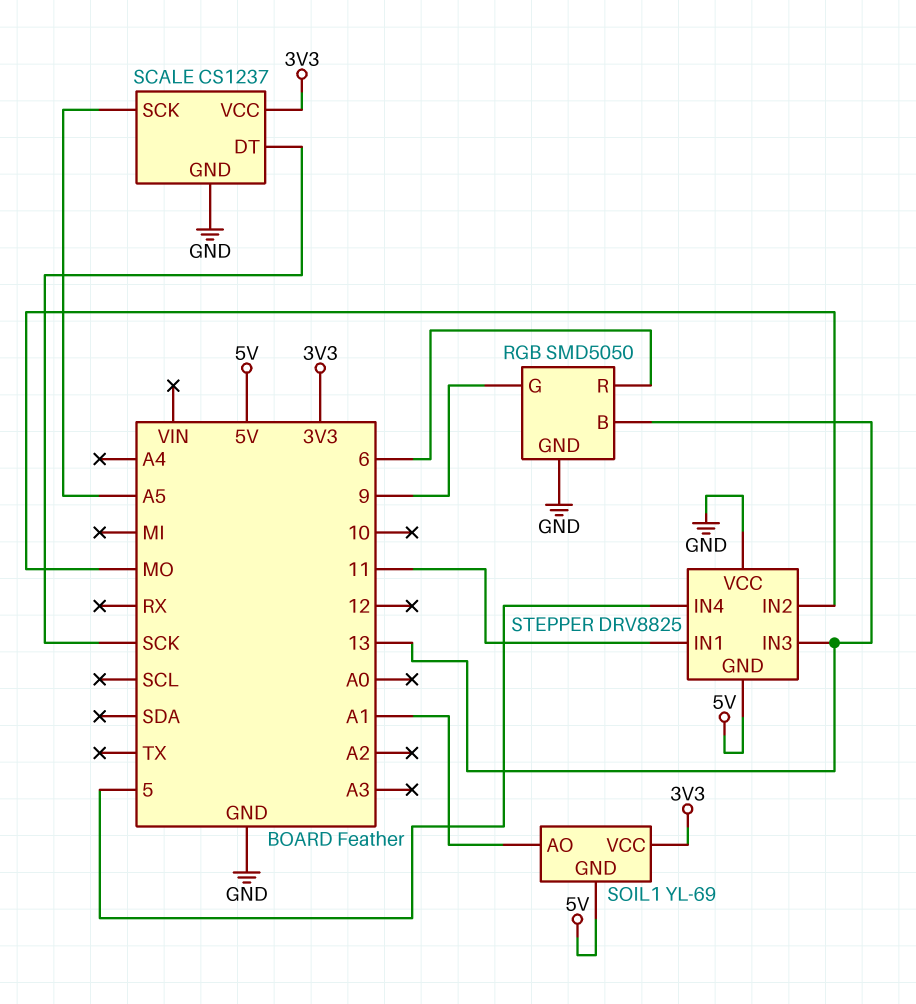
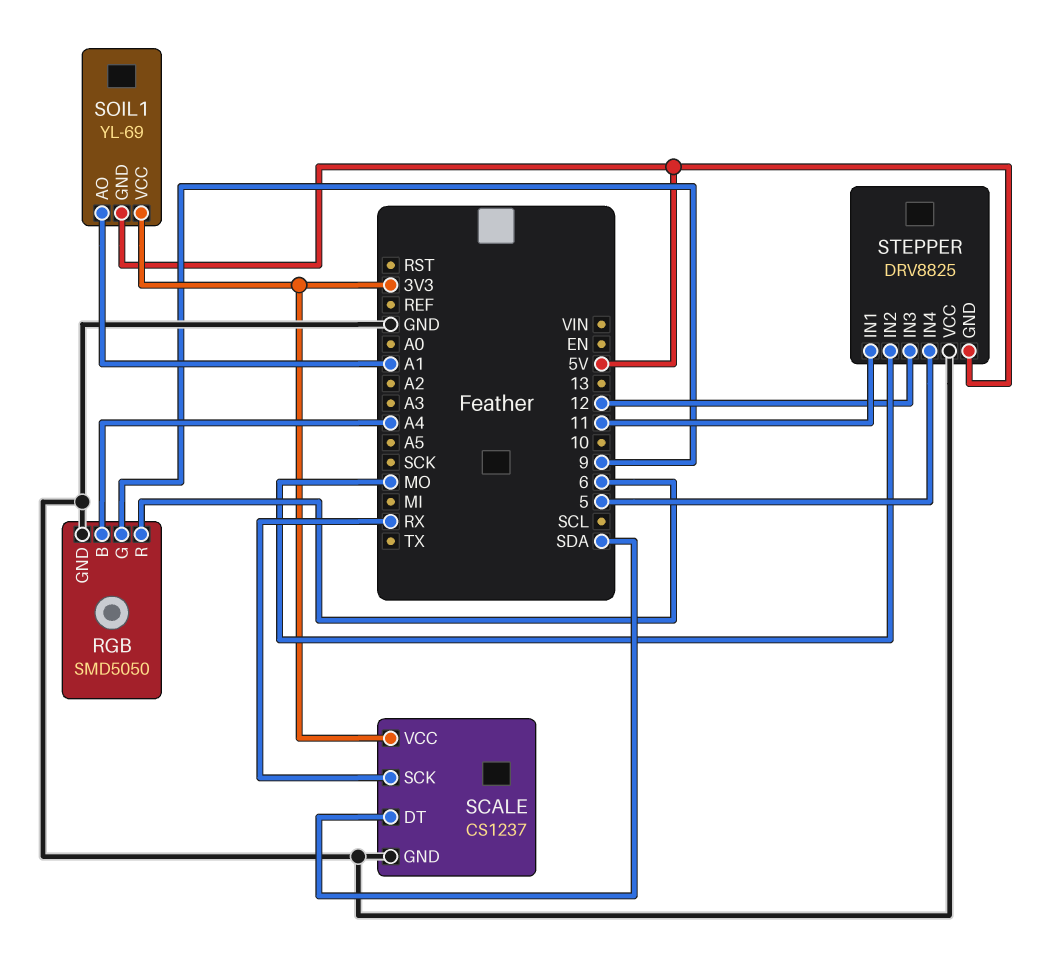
RGB pin B: 13 -> A4
SCALE pin DT: SCK -> SDA
SCALE pin SCK: A5 -> RX
STEPPER pin IN3: 13 -> 12

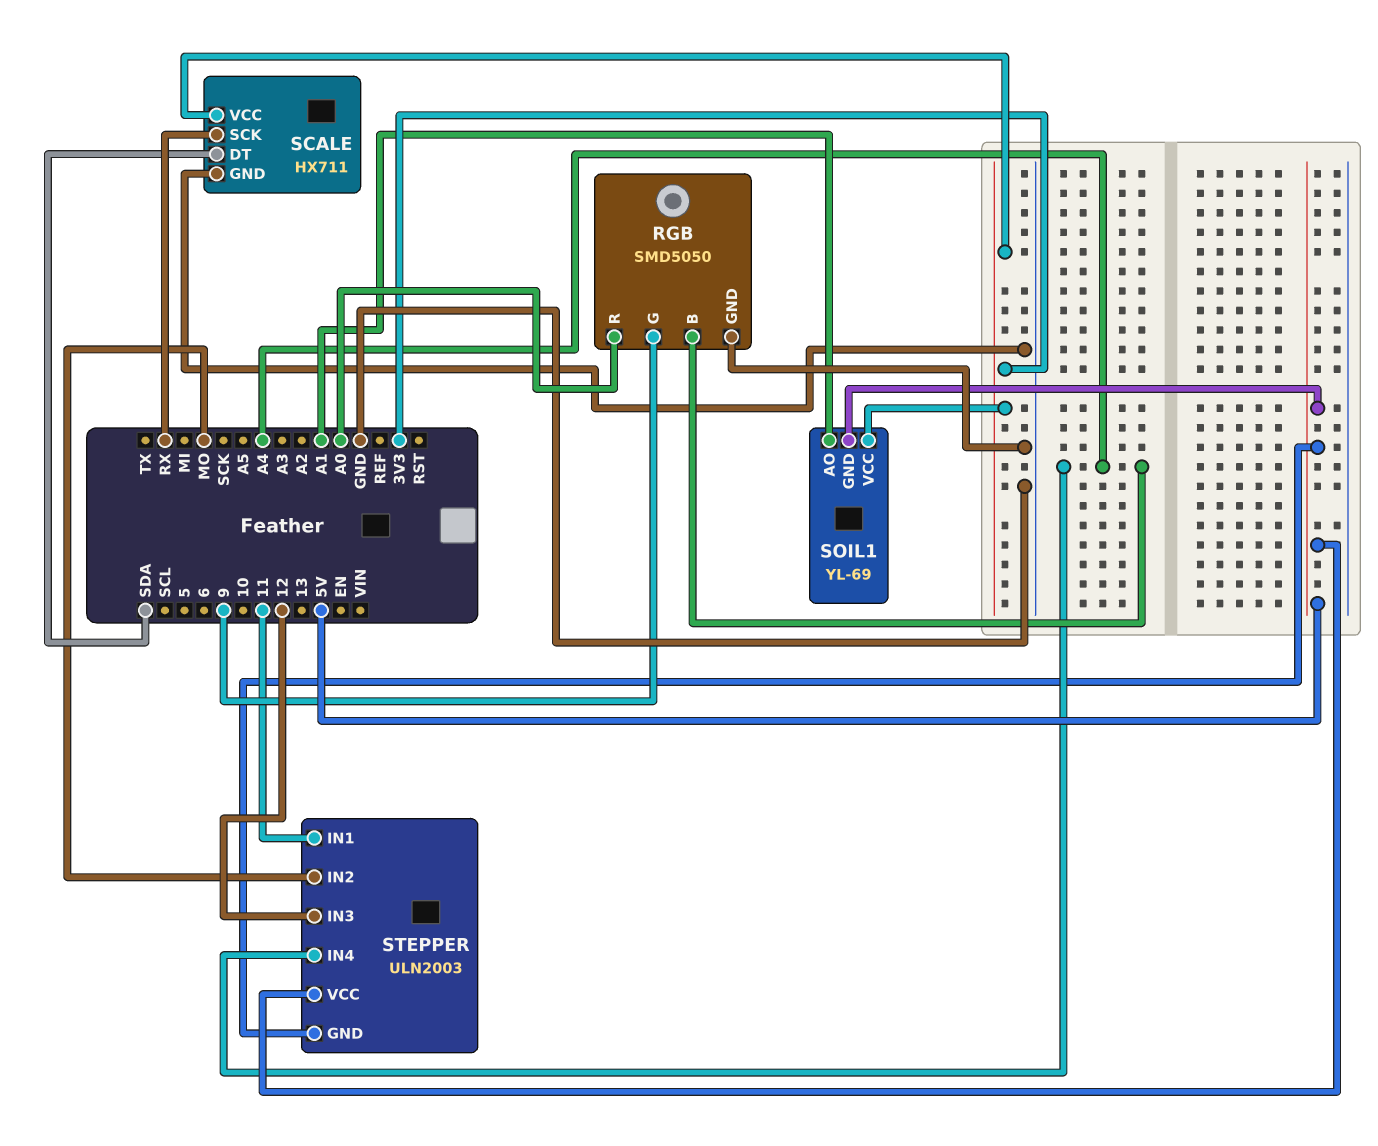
RGB pin R: 6 -> A0
SCALE: CS1237 -> HX711
STEPPER: DRV8825 -> ULN2003
STEPPER pin IN4: 5 -> A4
STEPPER pin VCC: GND -> 5V

